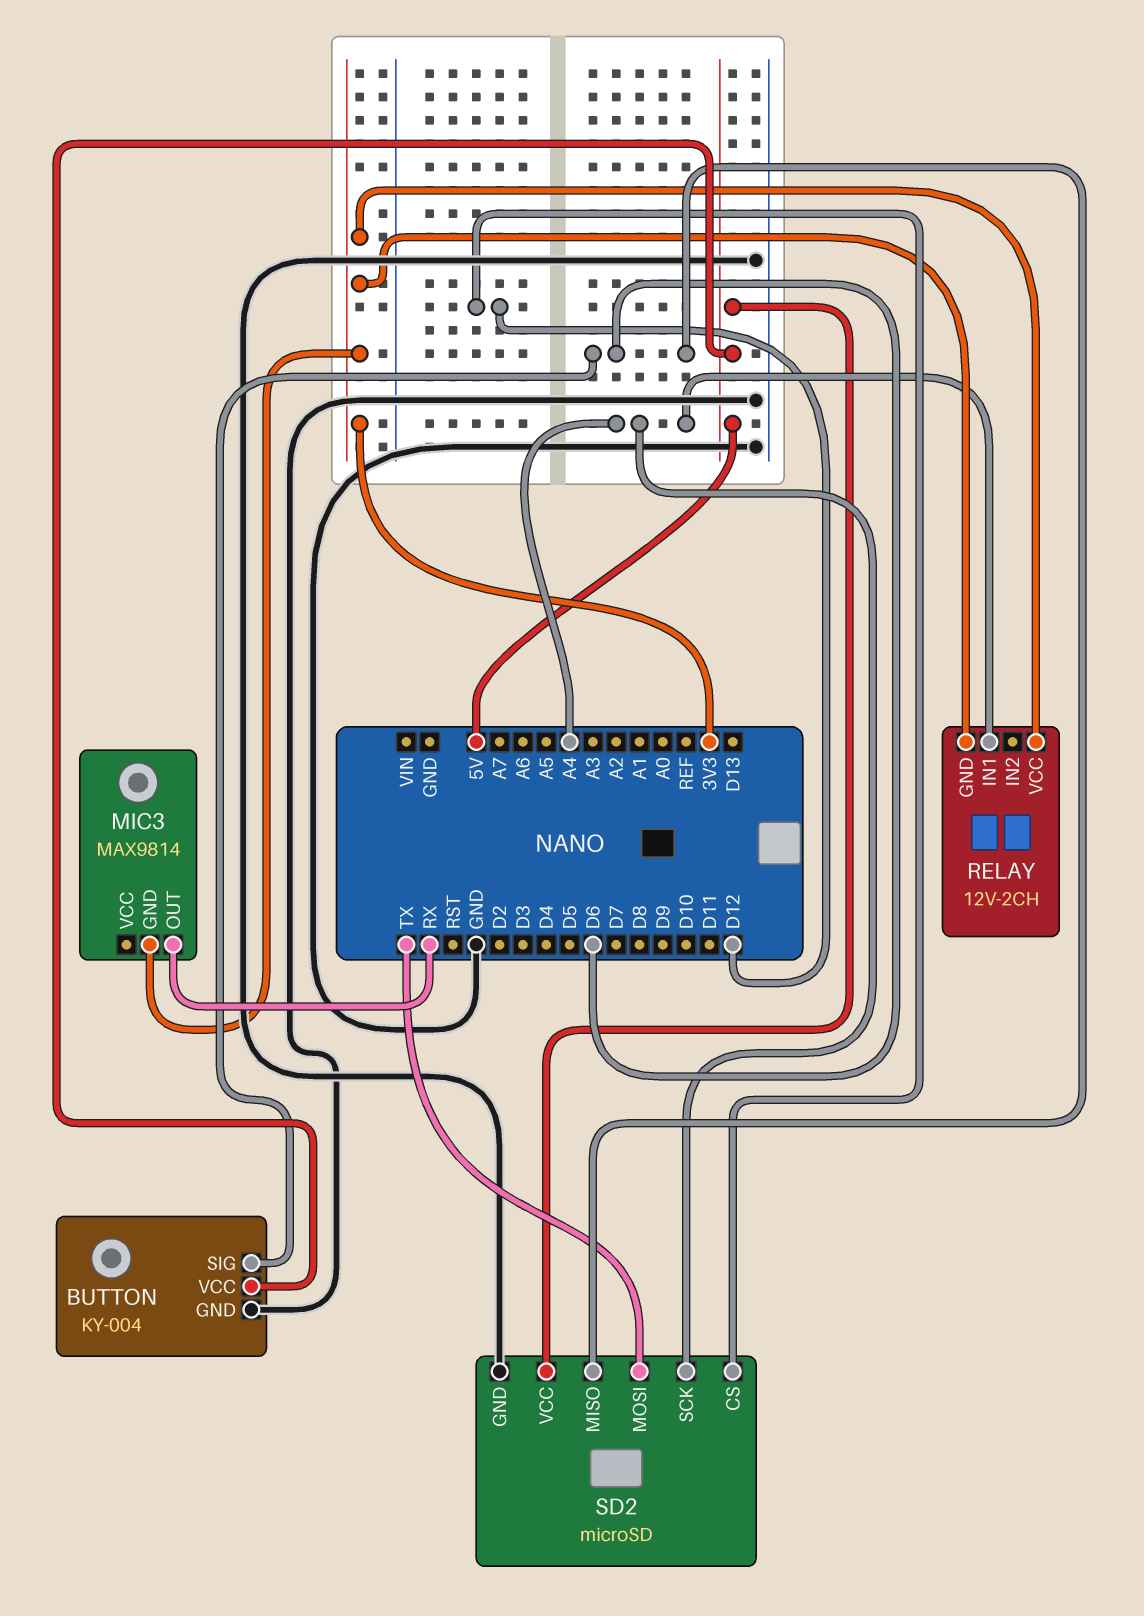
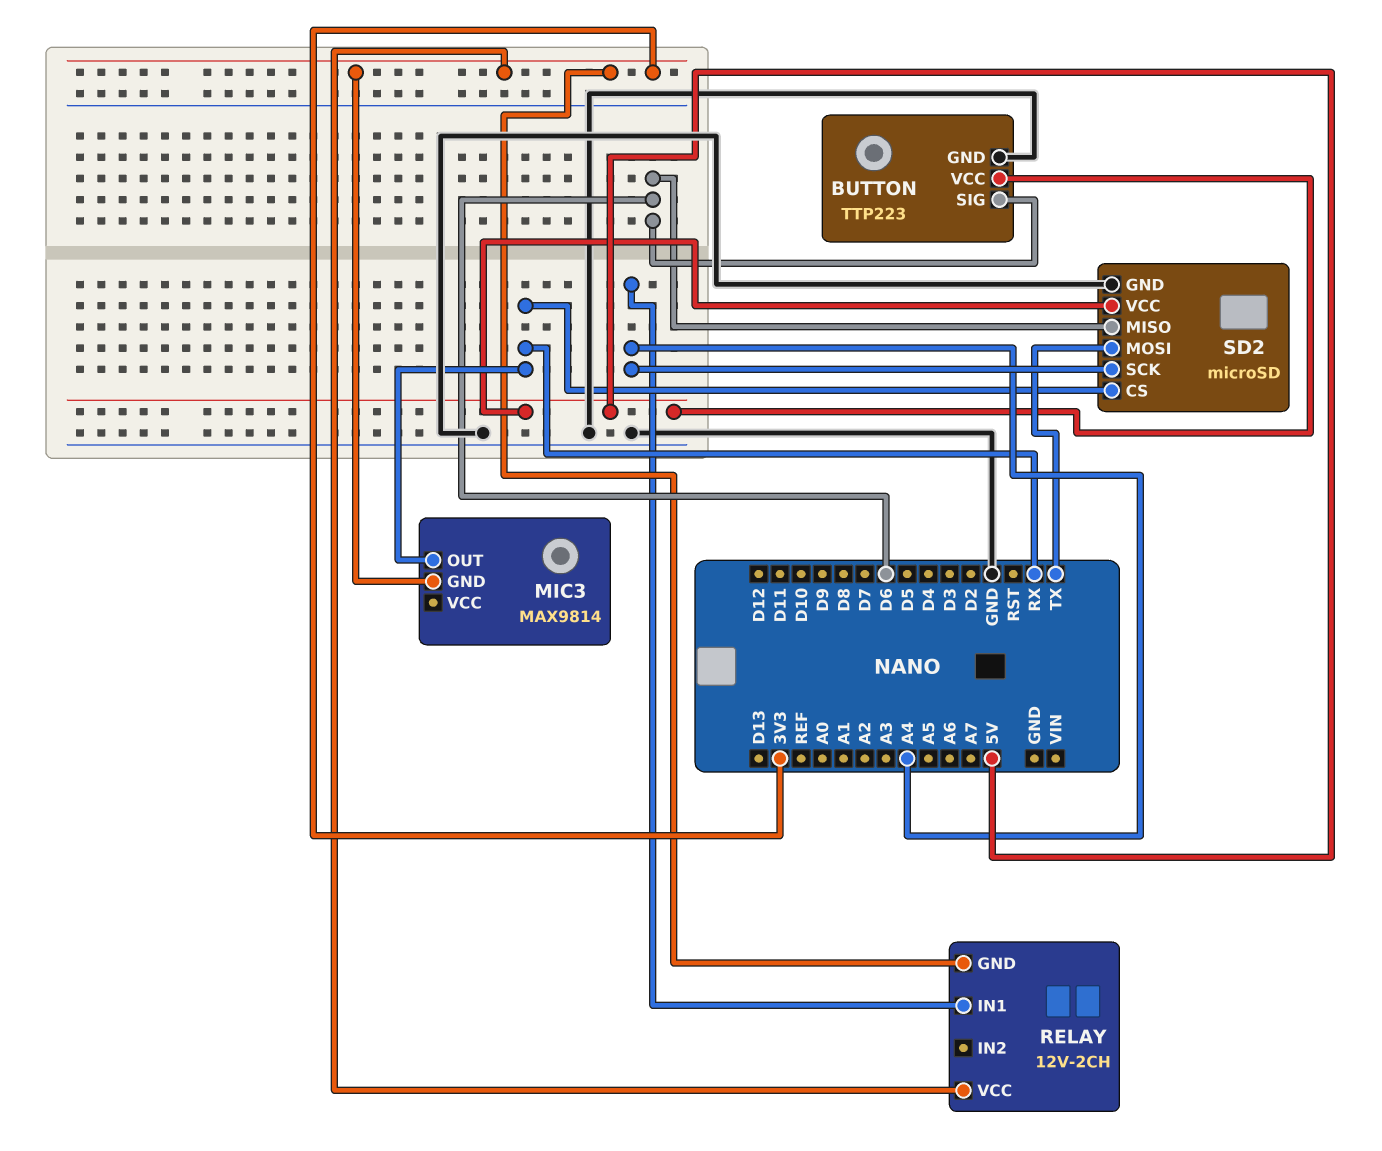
BUTTON: KY-004 -> TTP223
SD2 pin CS: D12 -> RX

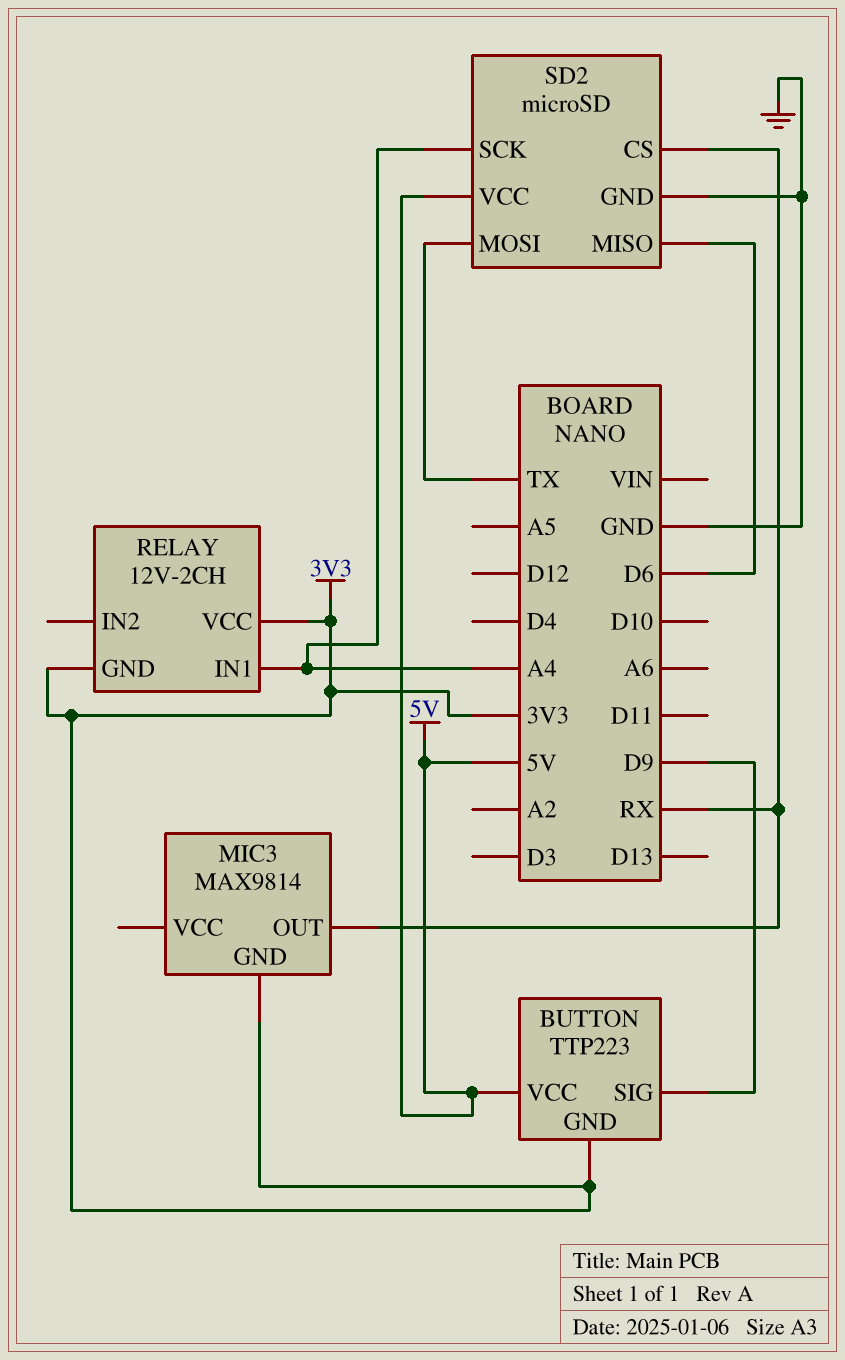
BUTTON pin GND: GND -> 3V3
BUTTON pin SIG: D6 -> D9

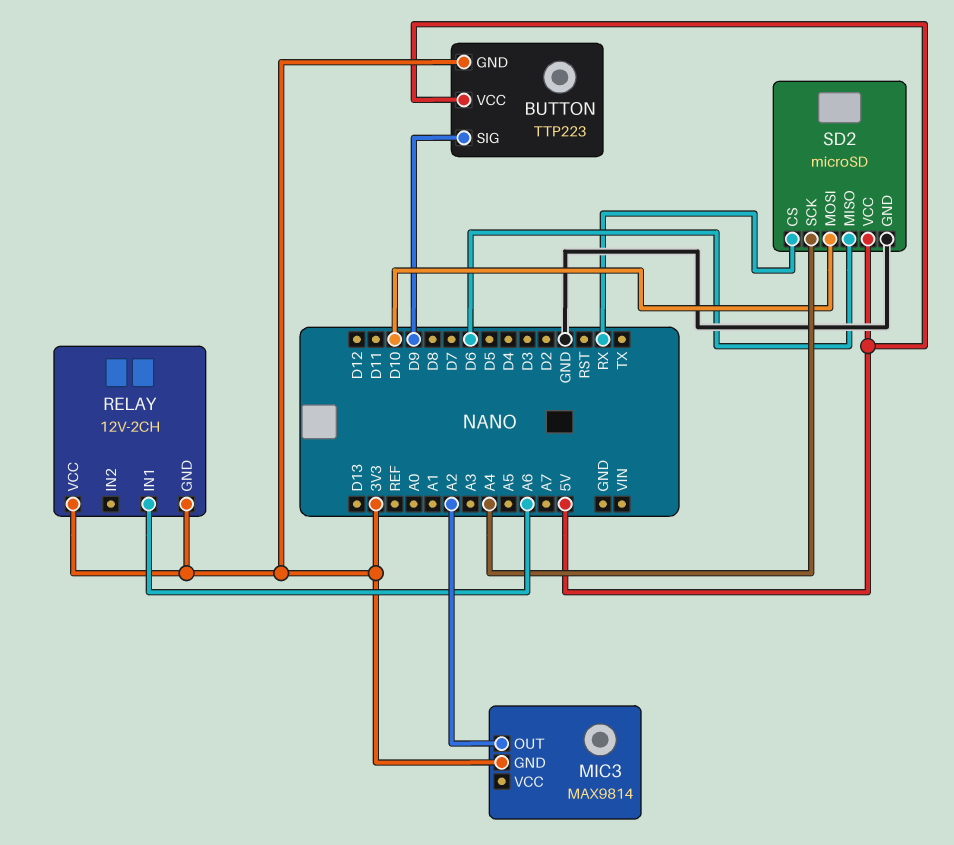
MIC3 pin OUT: RX -> A2
RELAY pin IN1: A4 -> A6
SD2 pin MOSI: TX -> D10

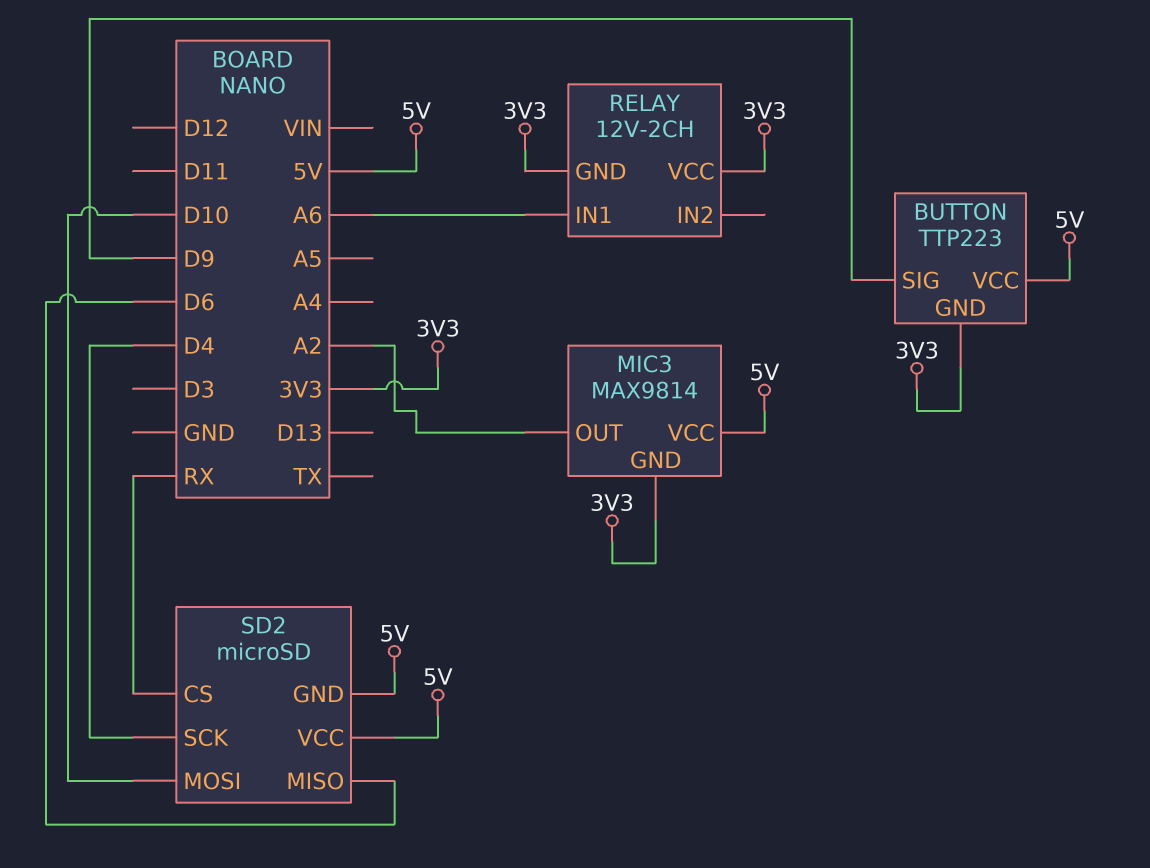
MIC3 pin VCC: none -> 5V
SD2 pin GND: GND -> 5V
SD2 pin SCK: A4 -> D4

